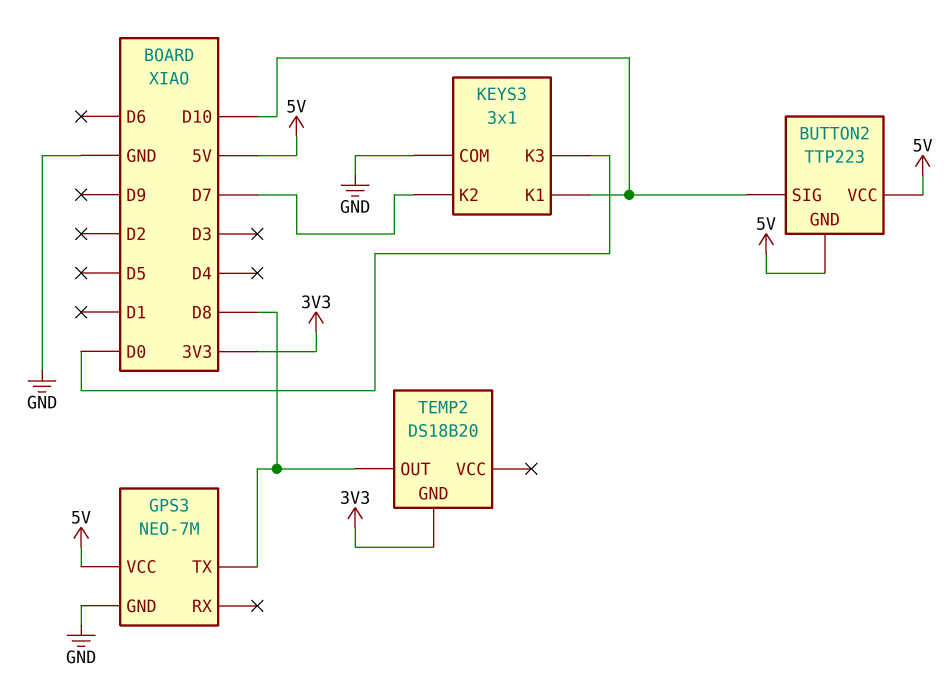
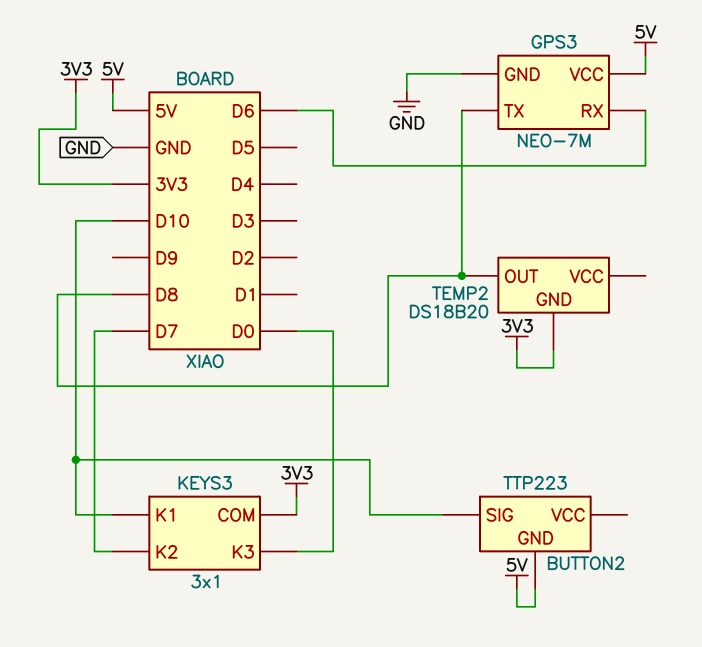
BUTTON2 pin VCC: 5V -> none
GPS3 pin RX: none -> D6
KEYS3 pin COM: GND -> 3V3

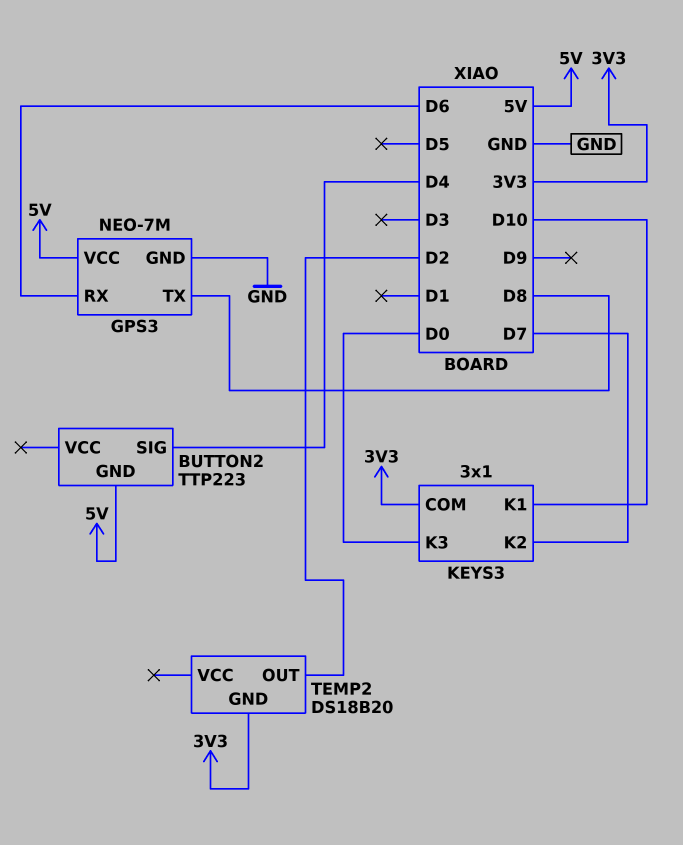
BUTTON2 pin SIG: D10 -> D4
TEMP2 pin OUT: D8 -> D2

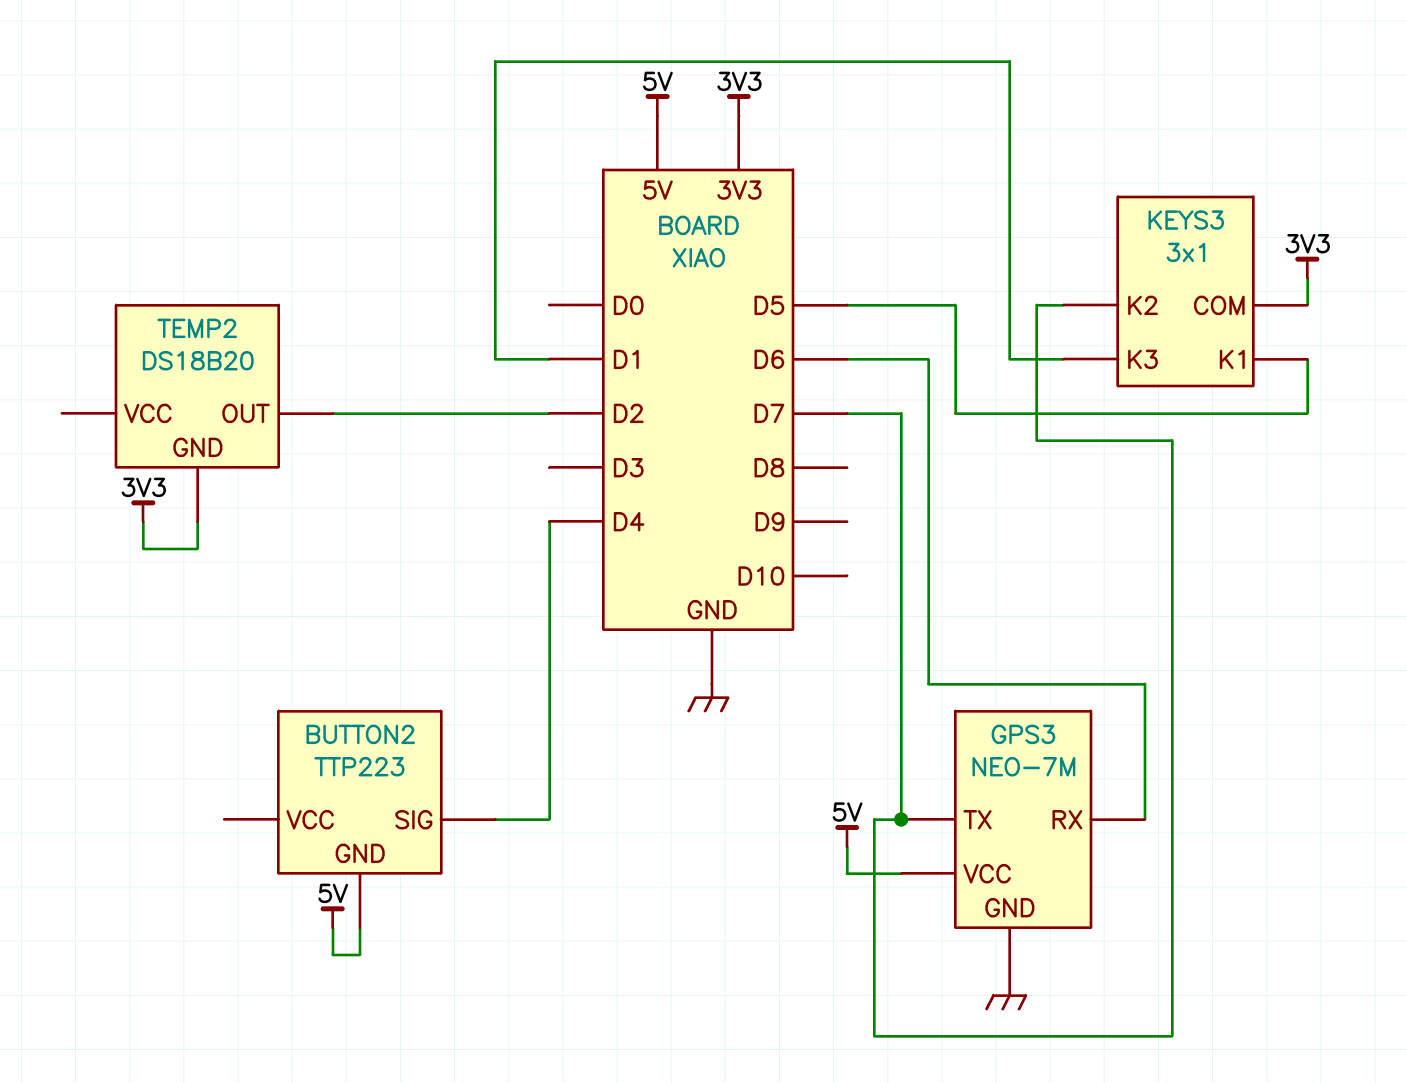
GPS3 pin TX: D8 -> D7
KEYS3 pin K1: D10 -> D5
KEYS3 pin K3: D0 -> D1

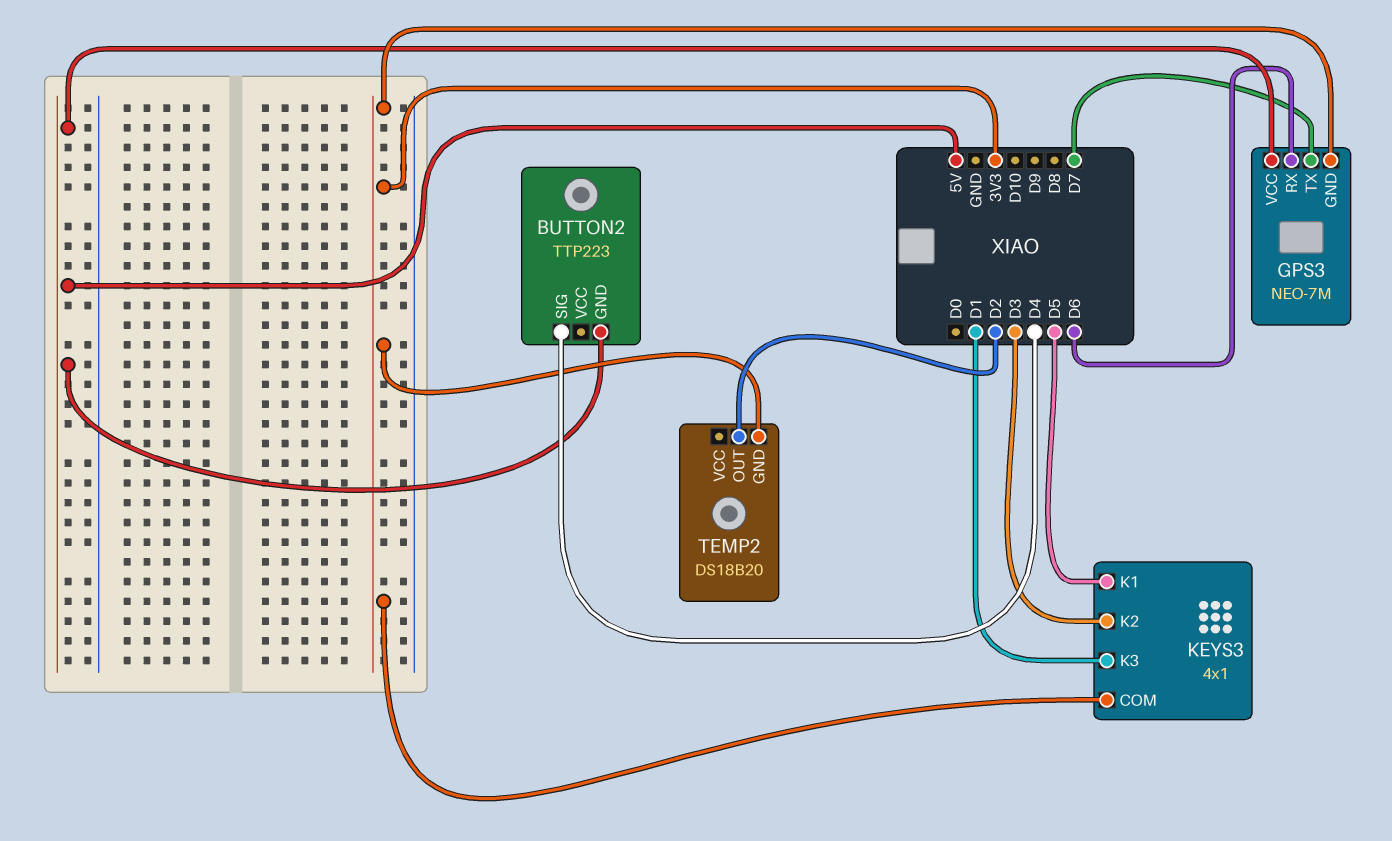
GPS3 pin GND: GND -> 3V3
KEYS3: 3x1 -> 4x1
KEYS3 pin K2: D7 -> D3

